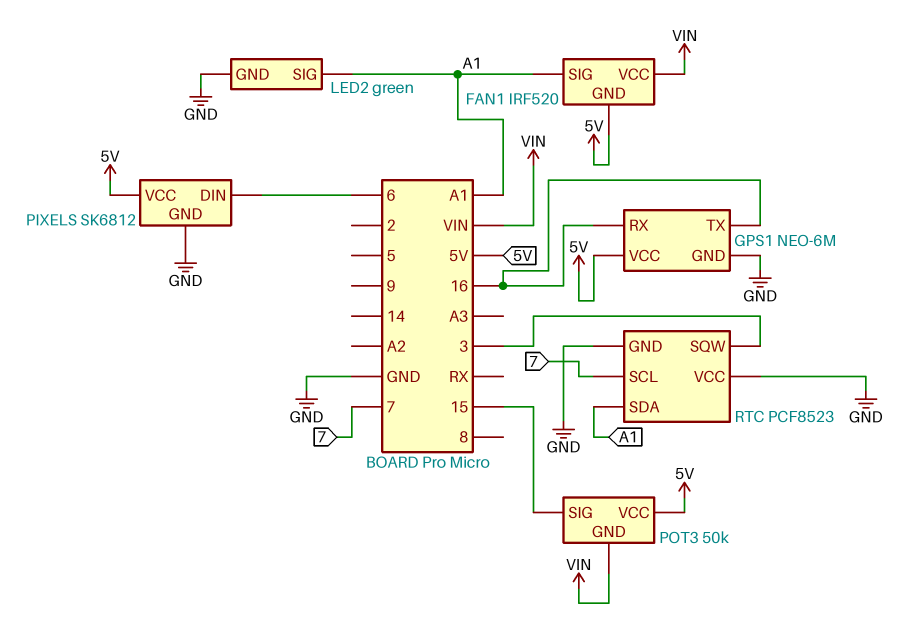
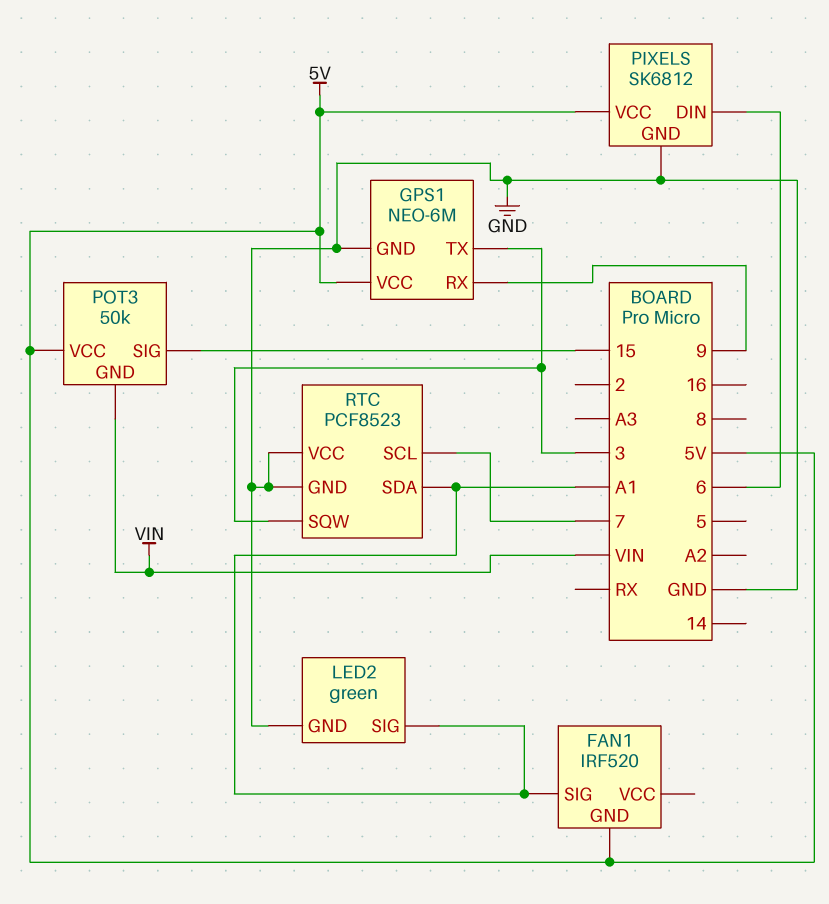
FAN1 pin VCC: VIN -> none
GPS1 pin RX: 16 -> 9
GPS1 pin TX: 16 -> 3

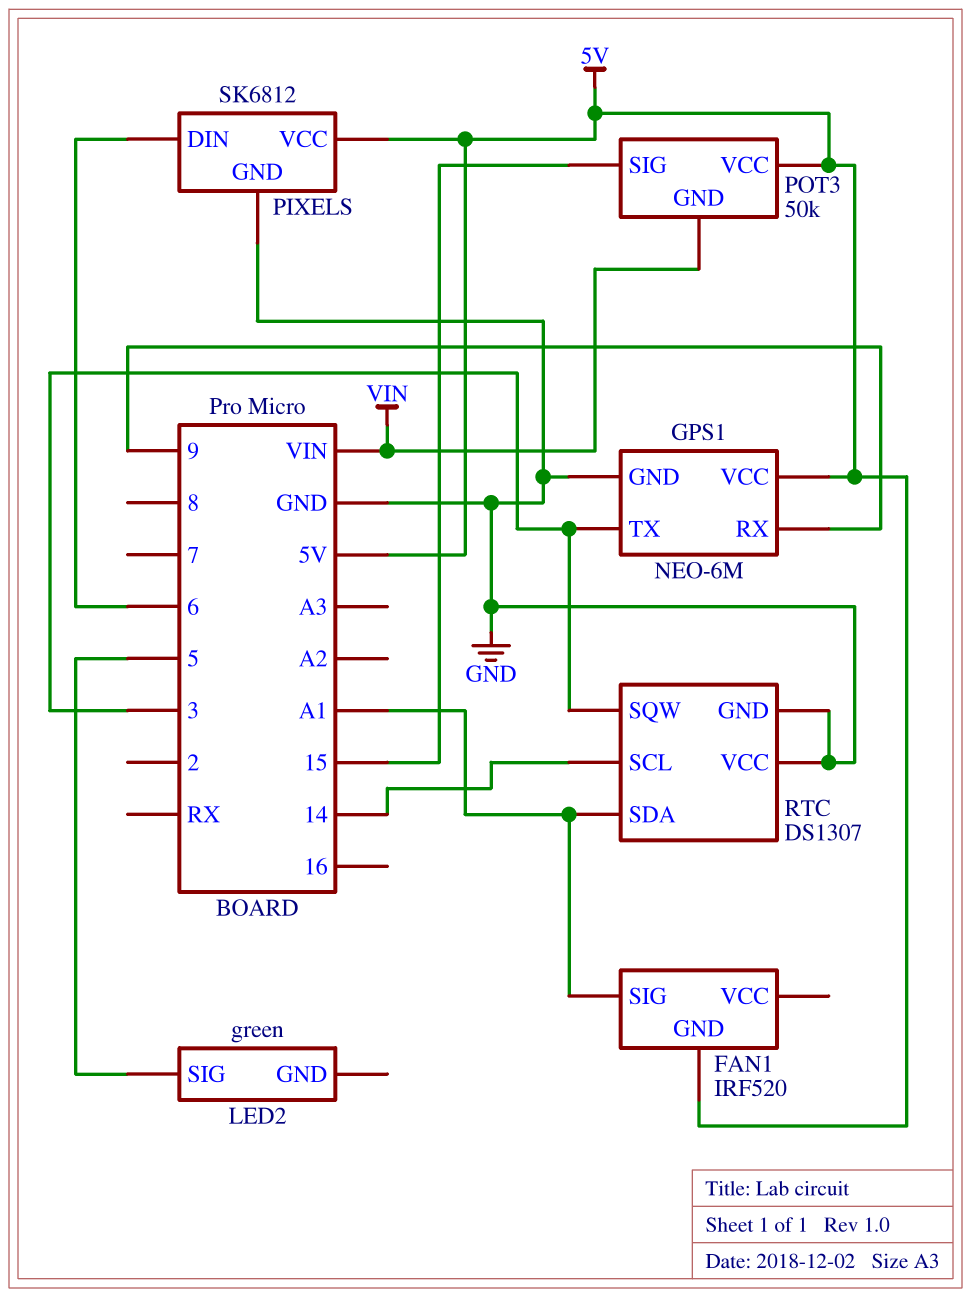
LED2 pin GND: GND -> none
LED2 pin SIG: A1 -> 5
RTC: PCF8523 -> DS1307
RTC pin SCL: 7 -> 14

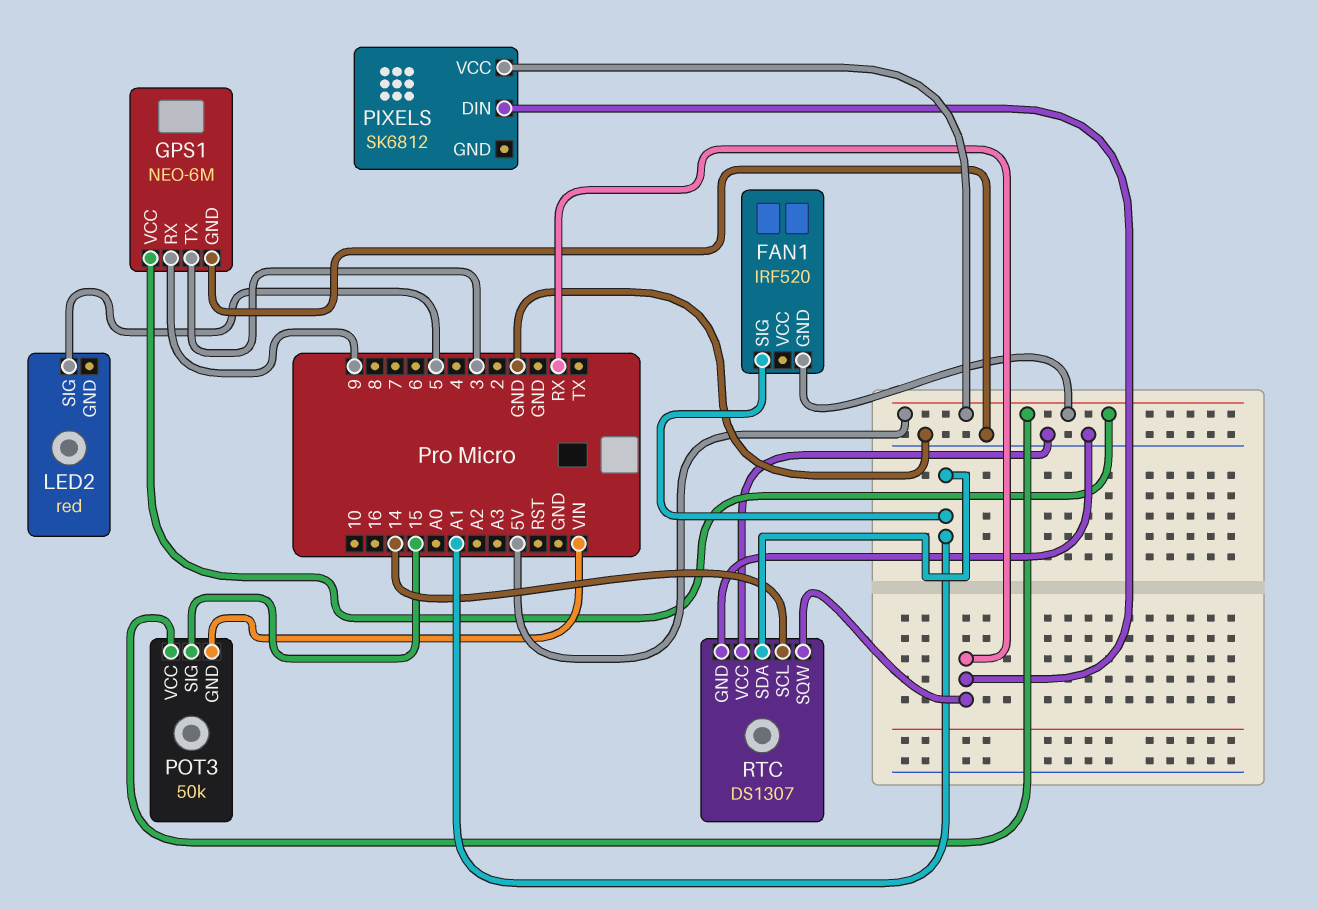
LED2: green -> red
PIXELS pin DIN: 6 -> RX
PIXELS pin GND: GND -> none
RTC pin SQW: 3 -> RX

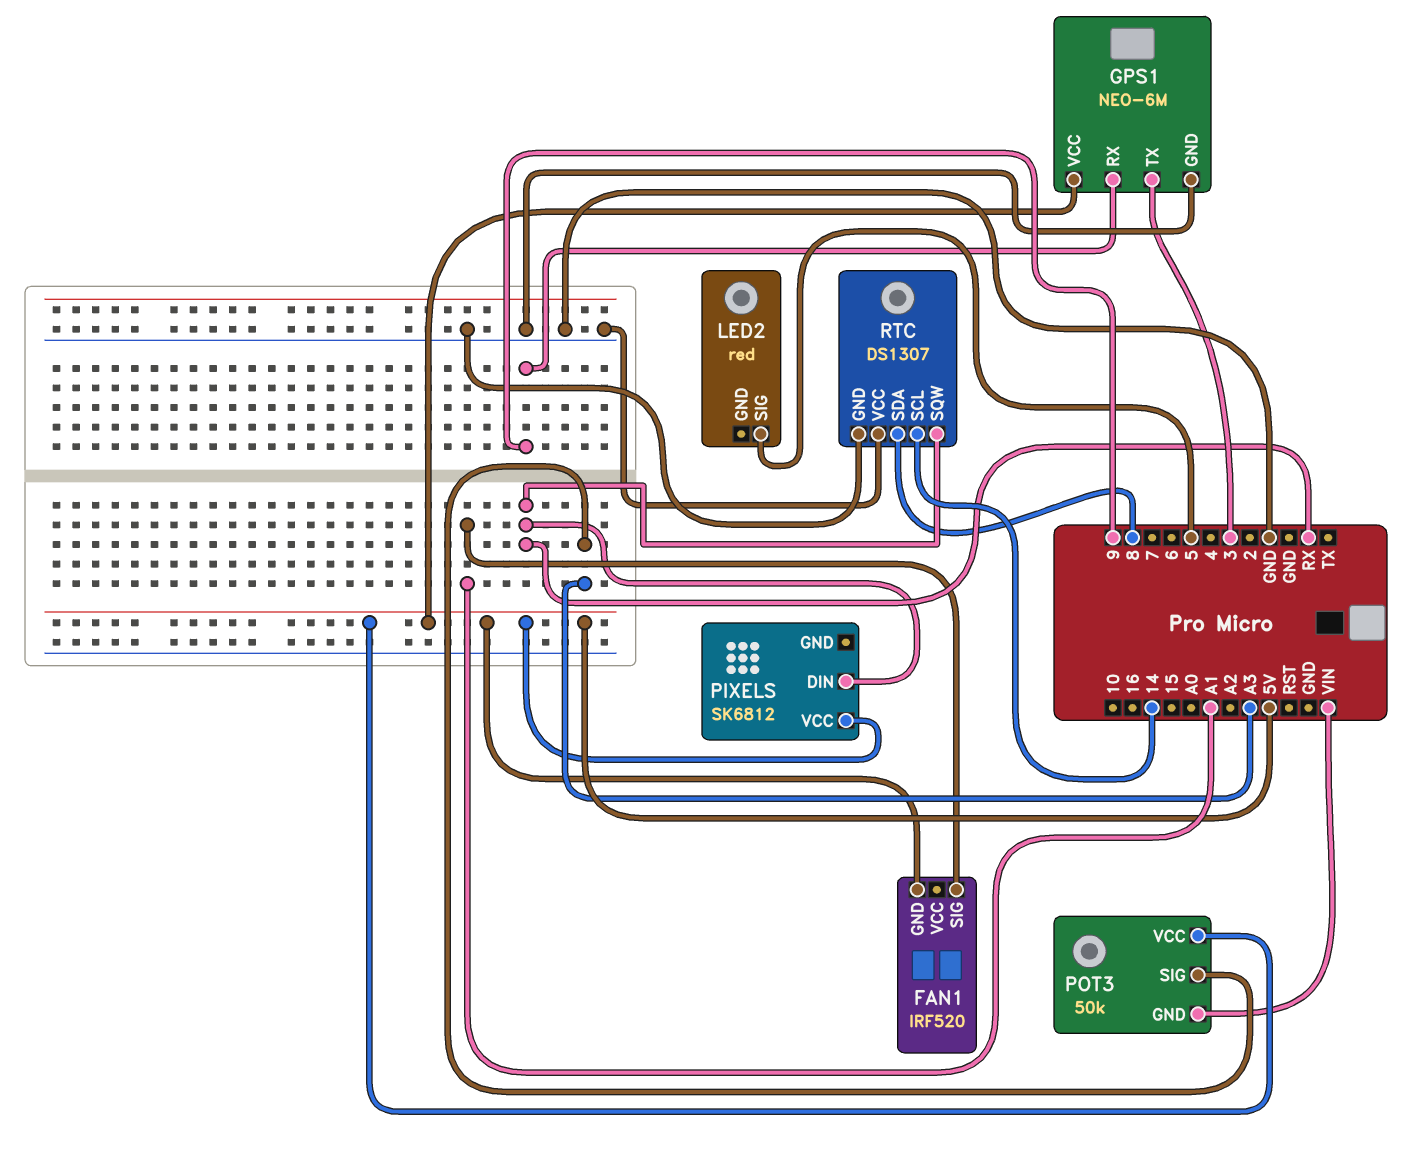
POT3 pin SIG: 15 -> A3
RTC pin SDA: A1 -> 8

